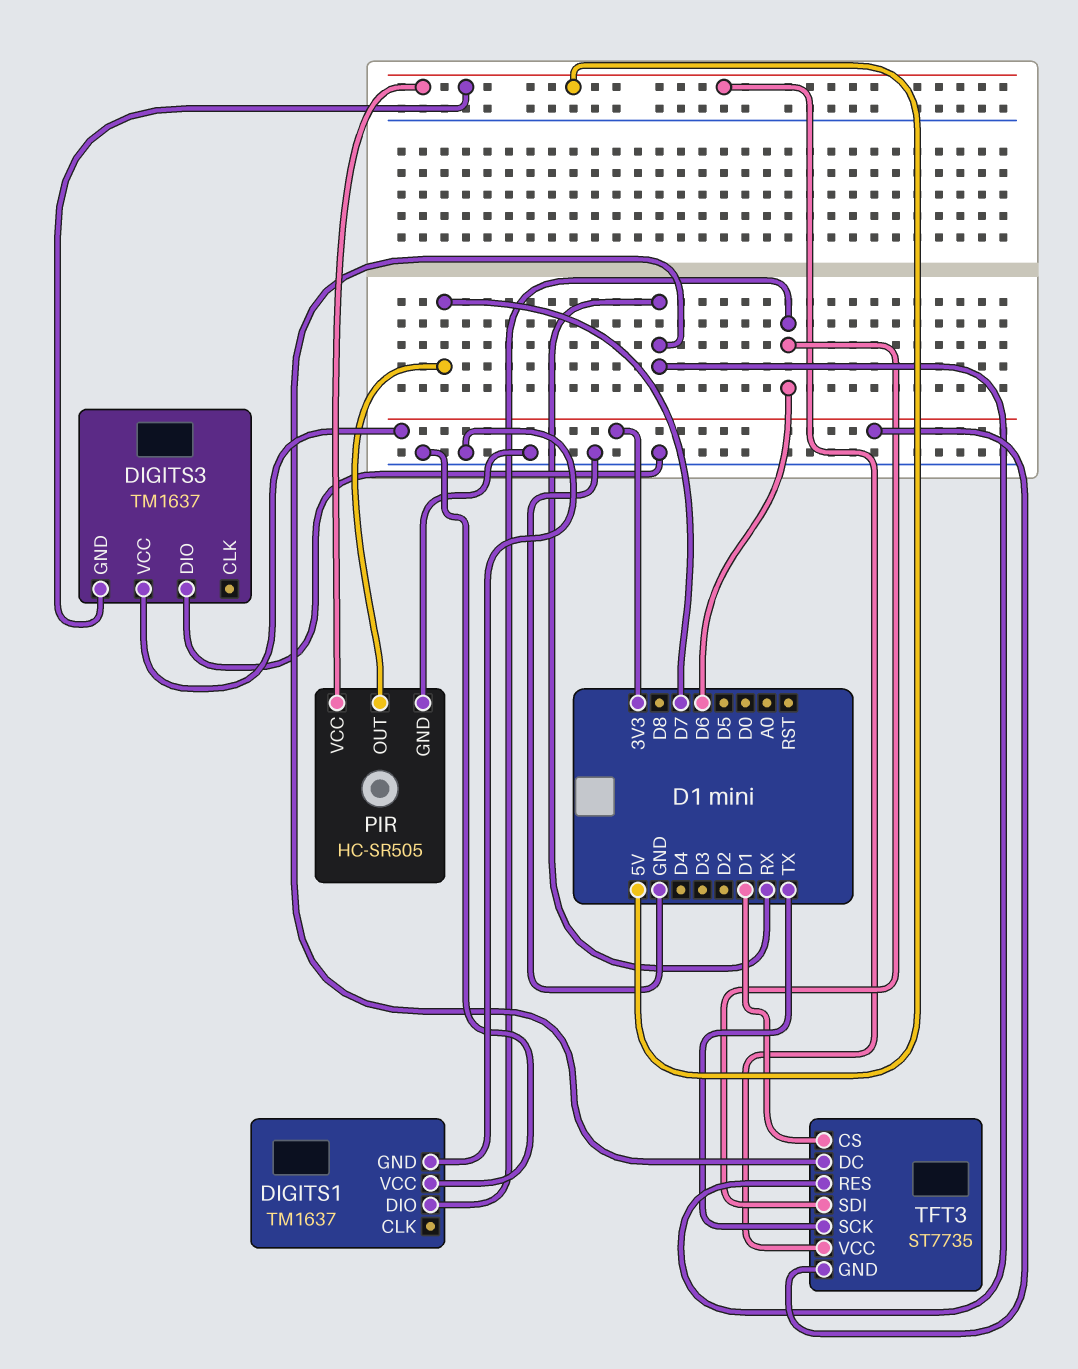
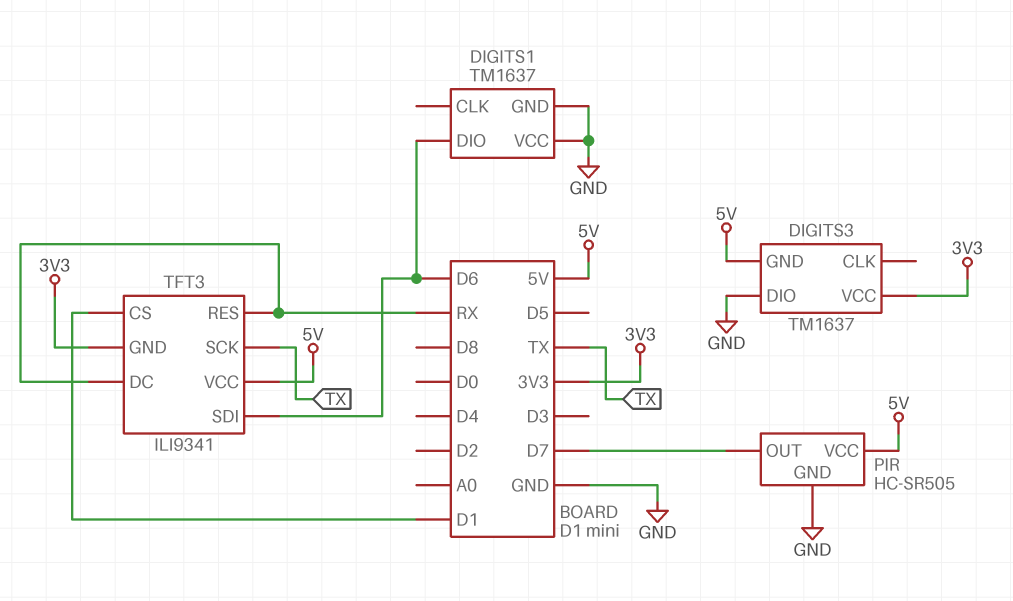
TFT3: ST7735 -> ILI9341

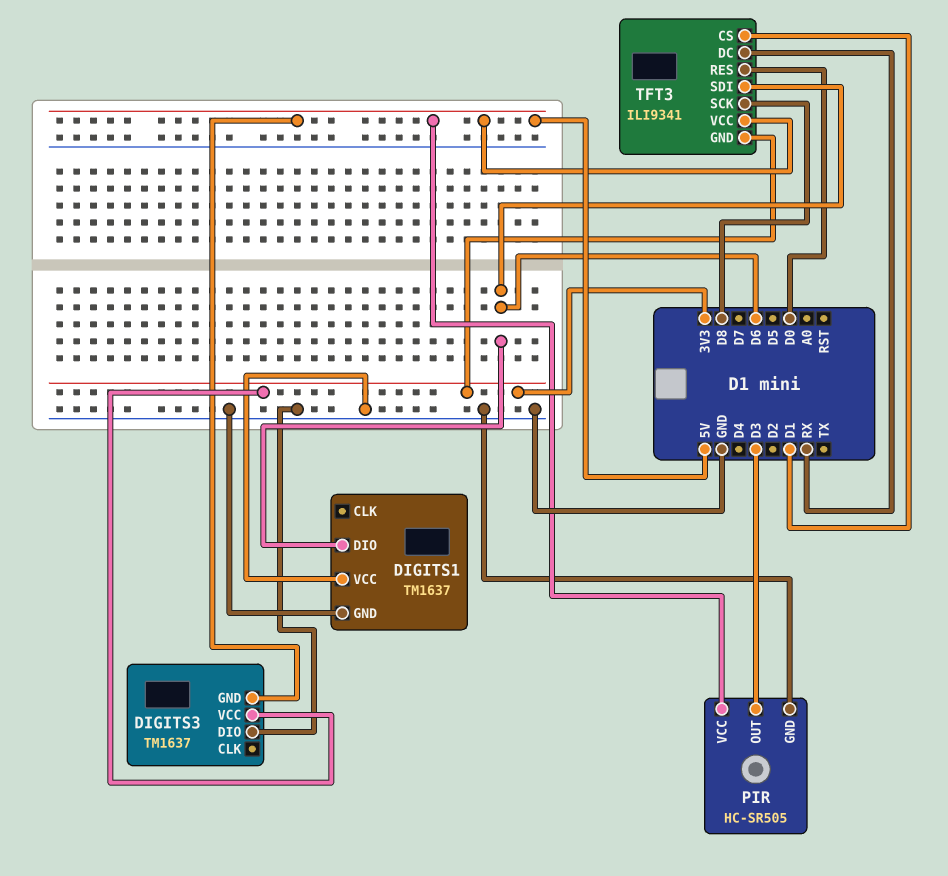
PIR pin OUT: D7 -> D3
TFT3 pin RES: RX -> D0
TFT3 pin SCK: TX -> D8

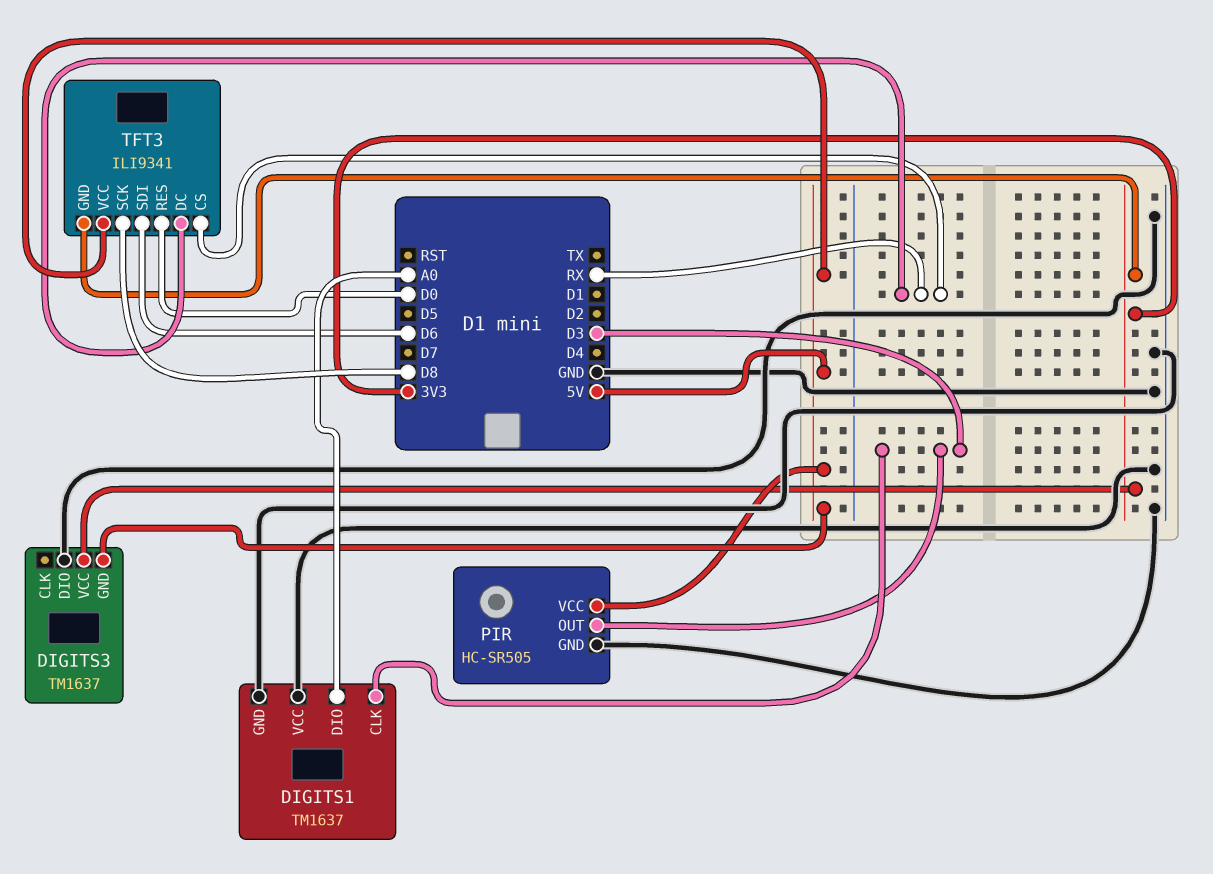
DIGITS1 pin CLK: none -> D3
DIGITS1 pin DIO: D6 -> A0
TFT3 pin CS: D1 -> RX

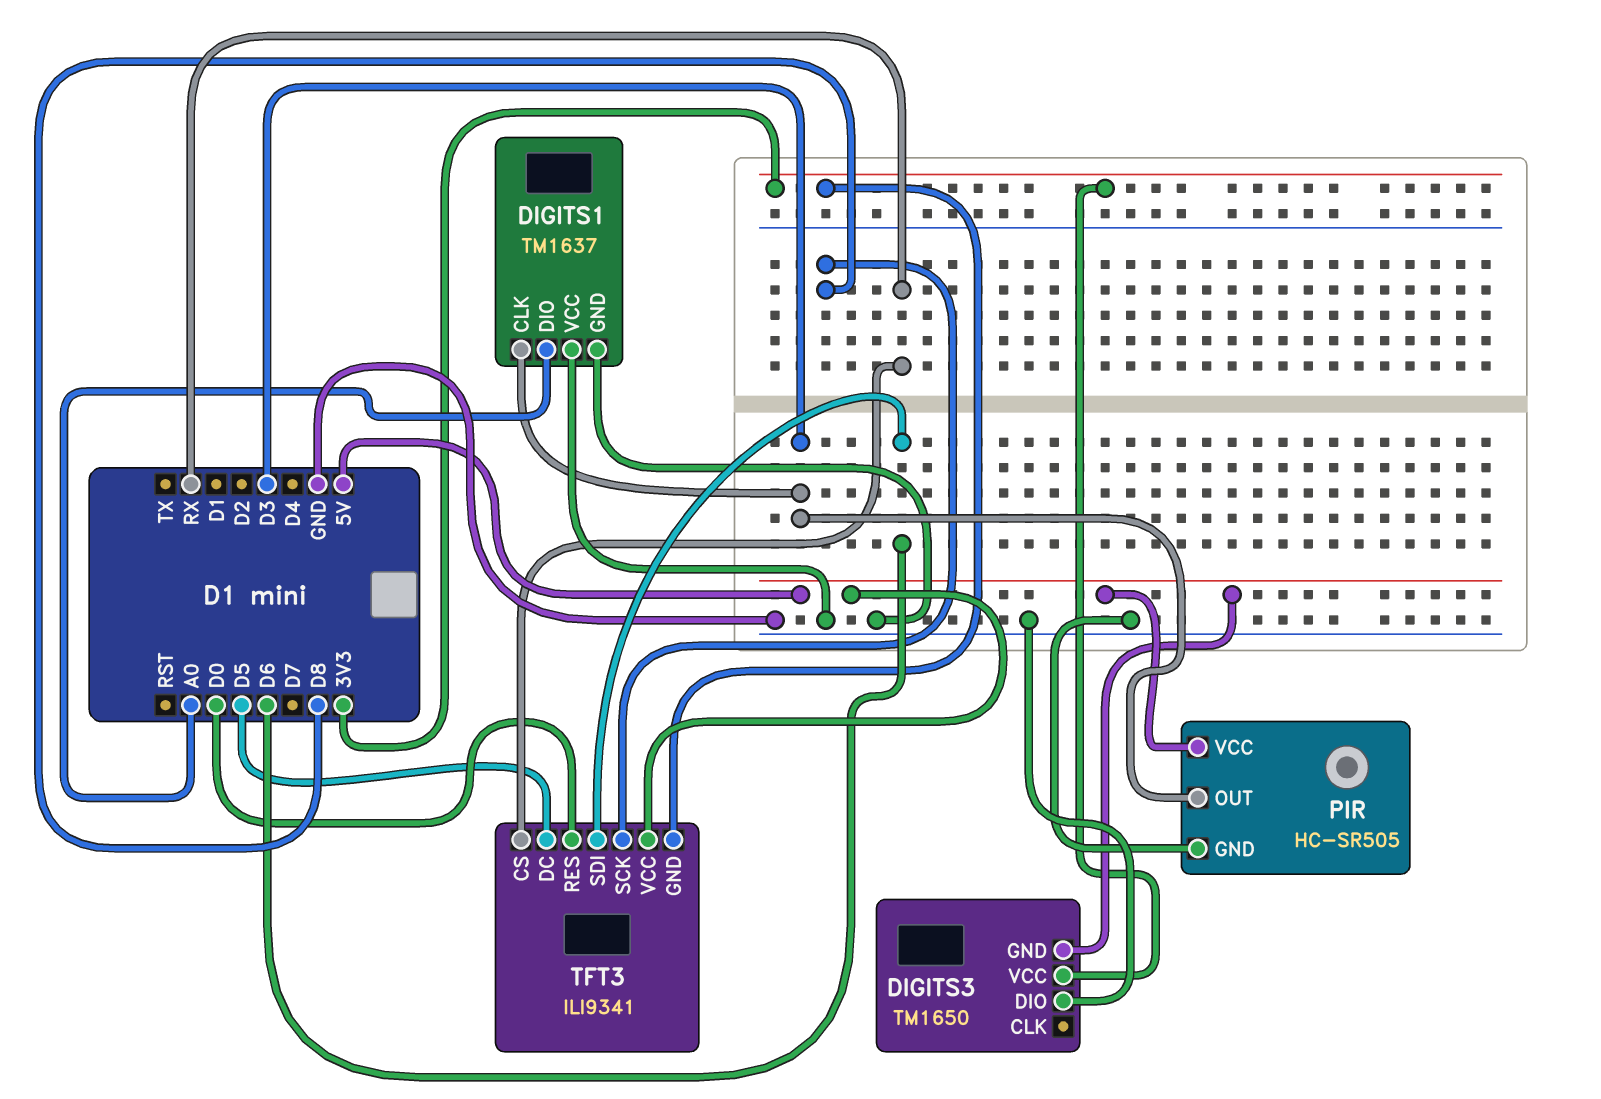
DIGITS3: TM1637 -> TM1650
TFT3 pin DC: RX -> D5

